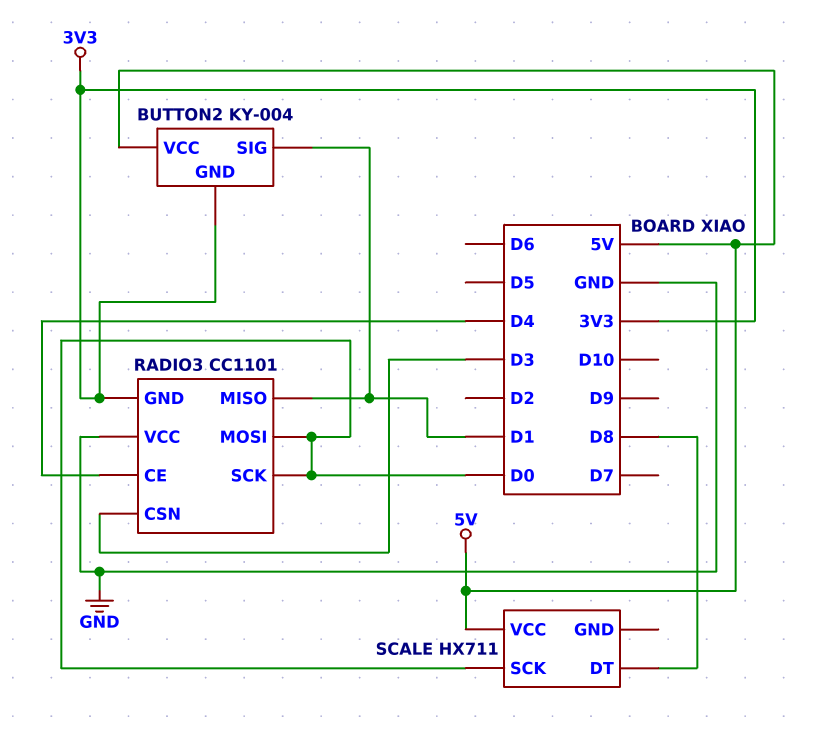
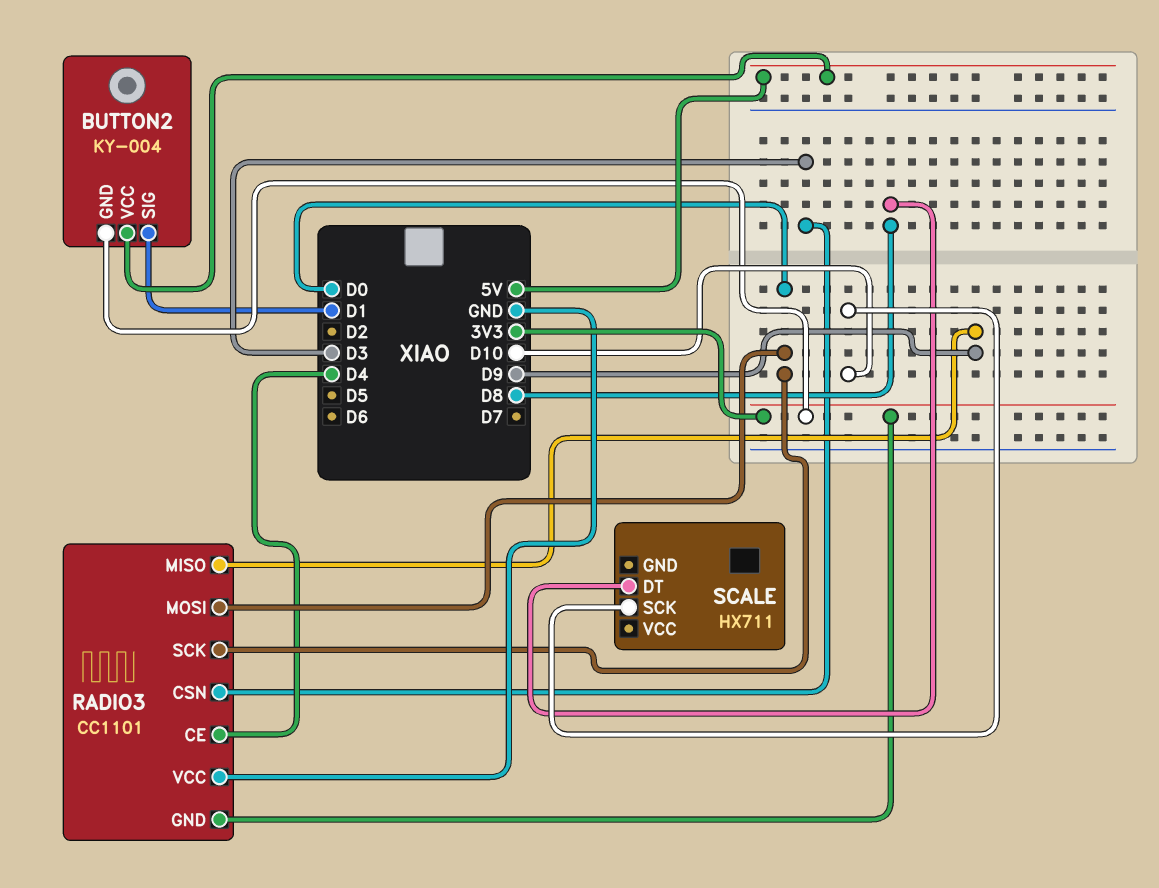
RADIO3 pin MISO: D1 -> D9
SCALE pin SCK: D0 -> D10
SCALE pin VCC: 5V -> none

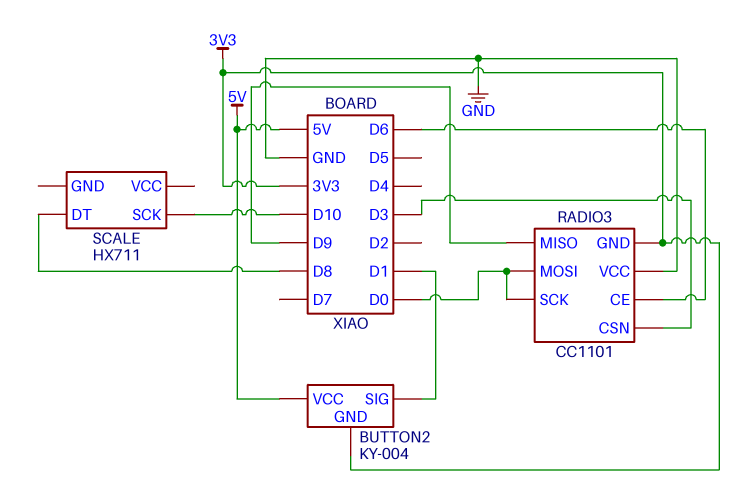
RADIO3 pin CE: D4 -> D6

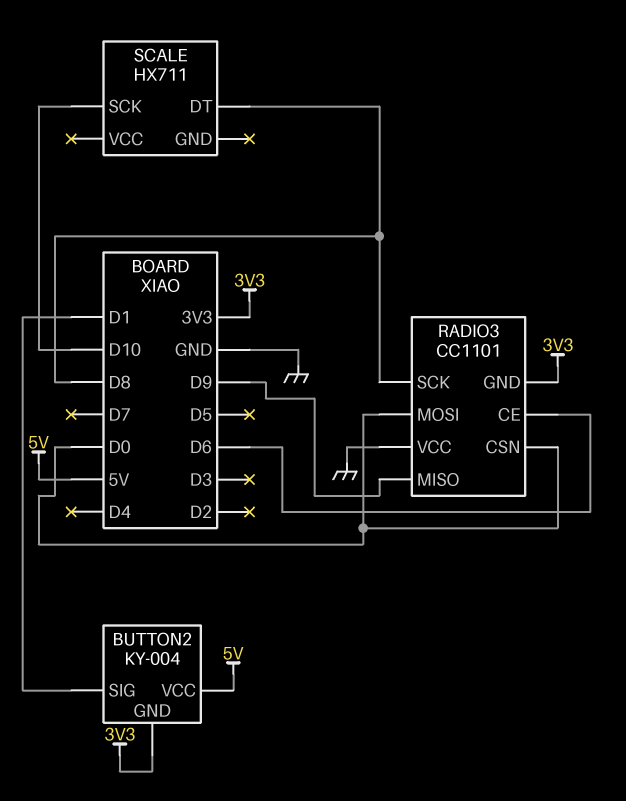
RADIO3 pin CSN: D3 -> D0
RADIO3 pin SCK: D0 -> D8

